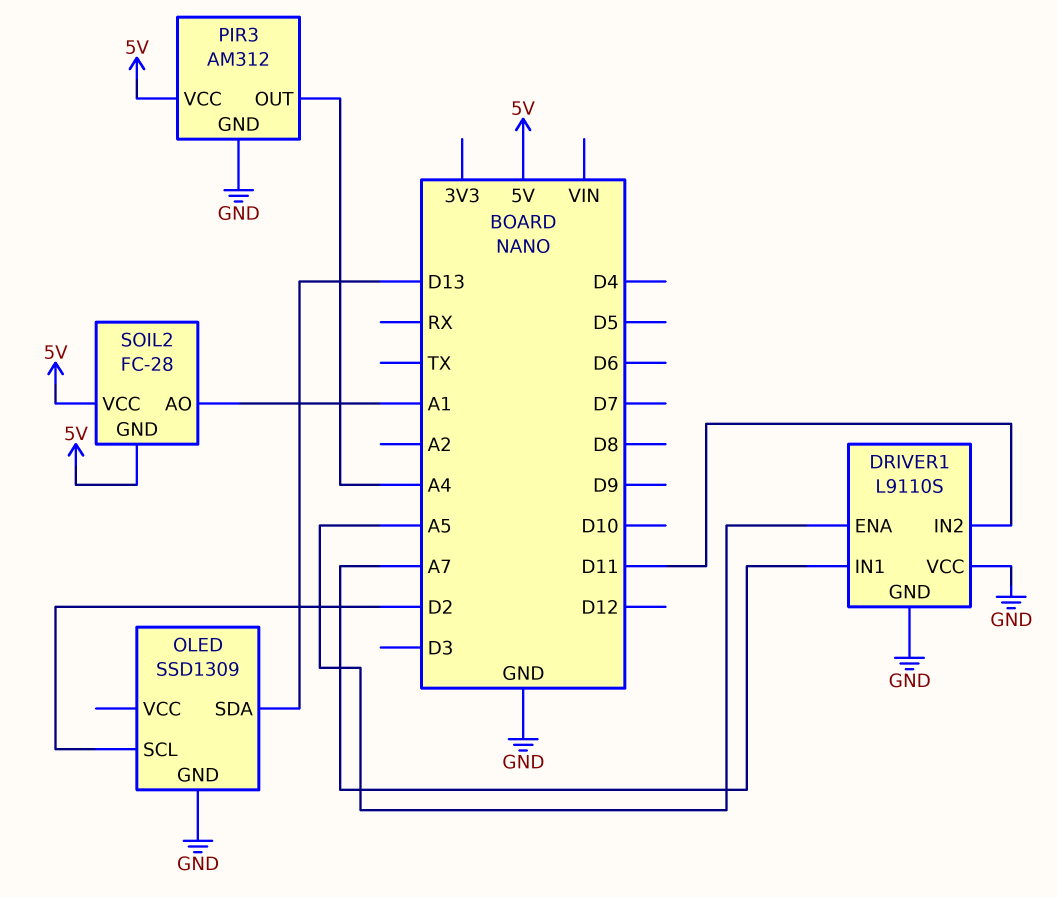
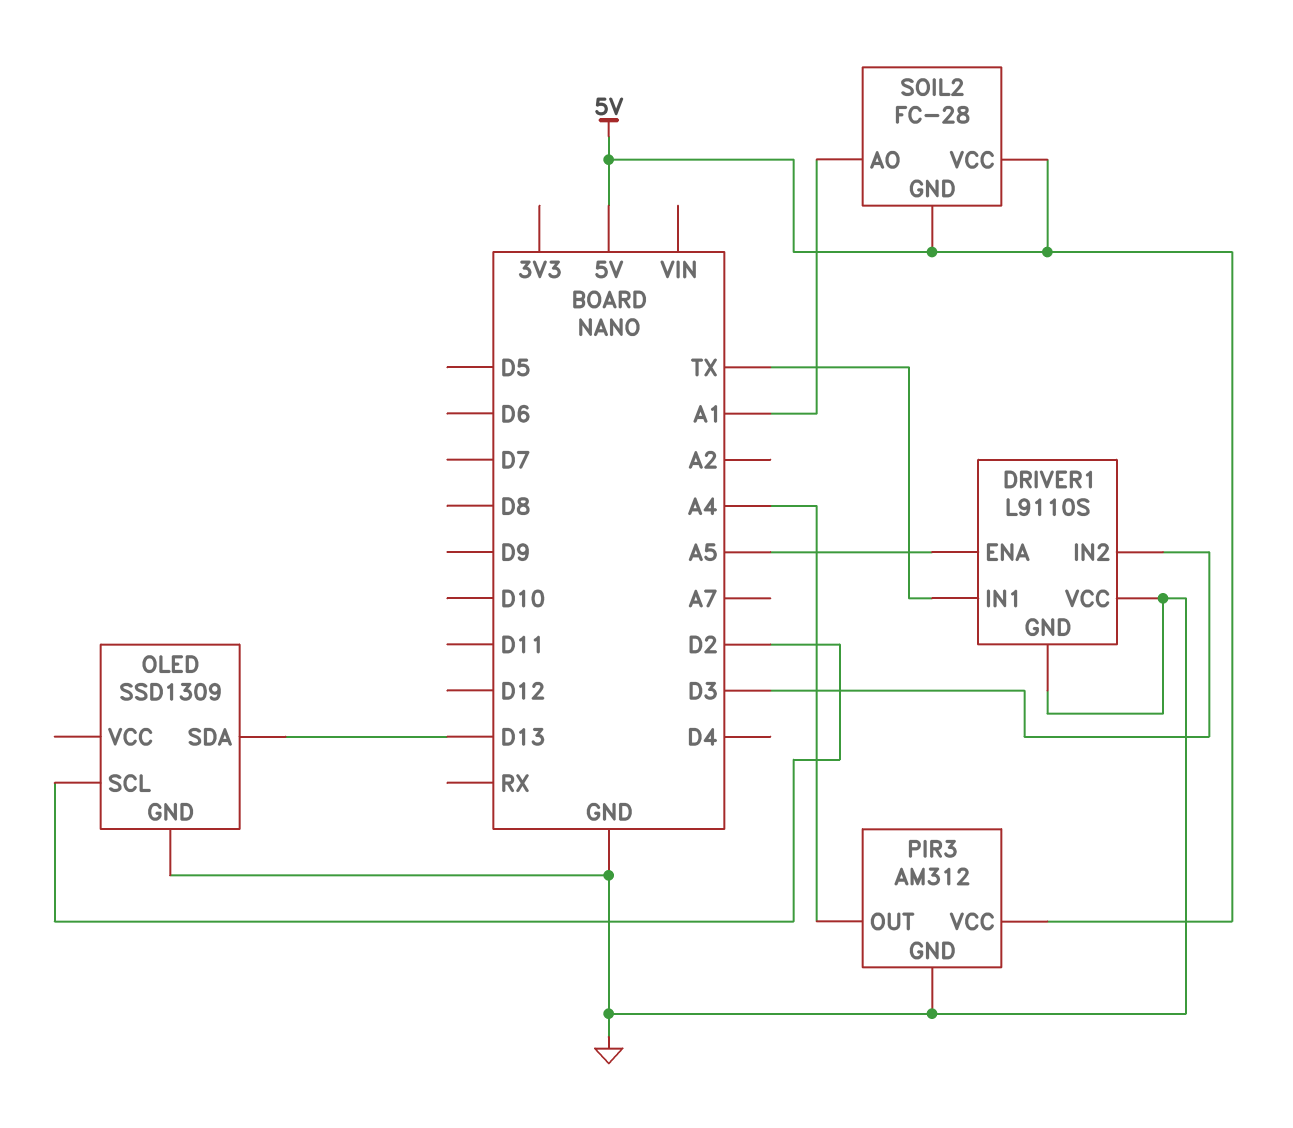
DRIVER1 pin IN1: A7 -> TX
DRIVER1 pin IN2: D11 -> D3

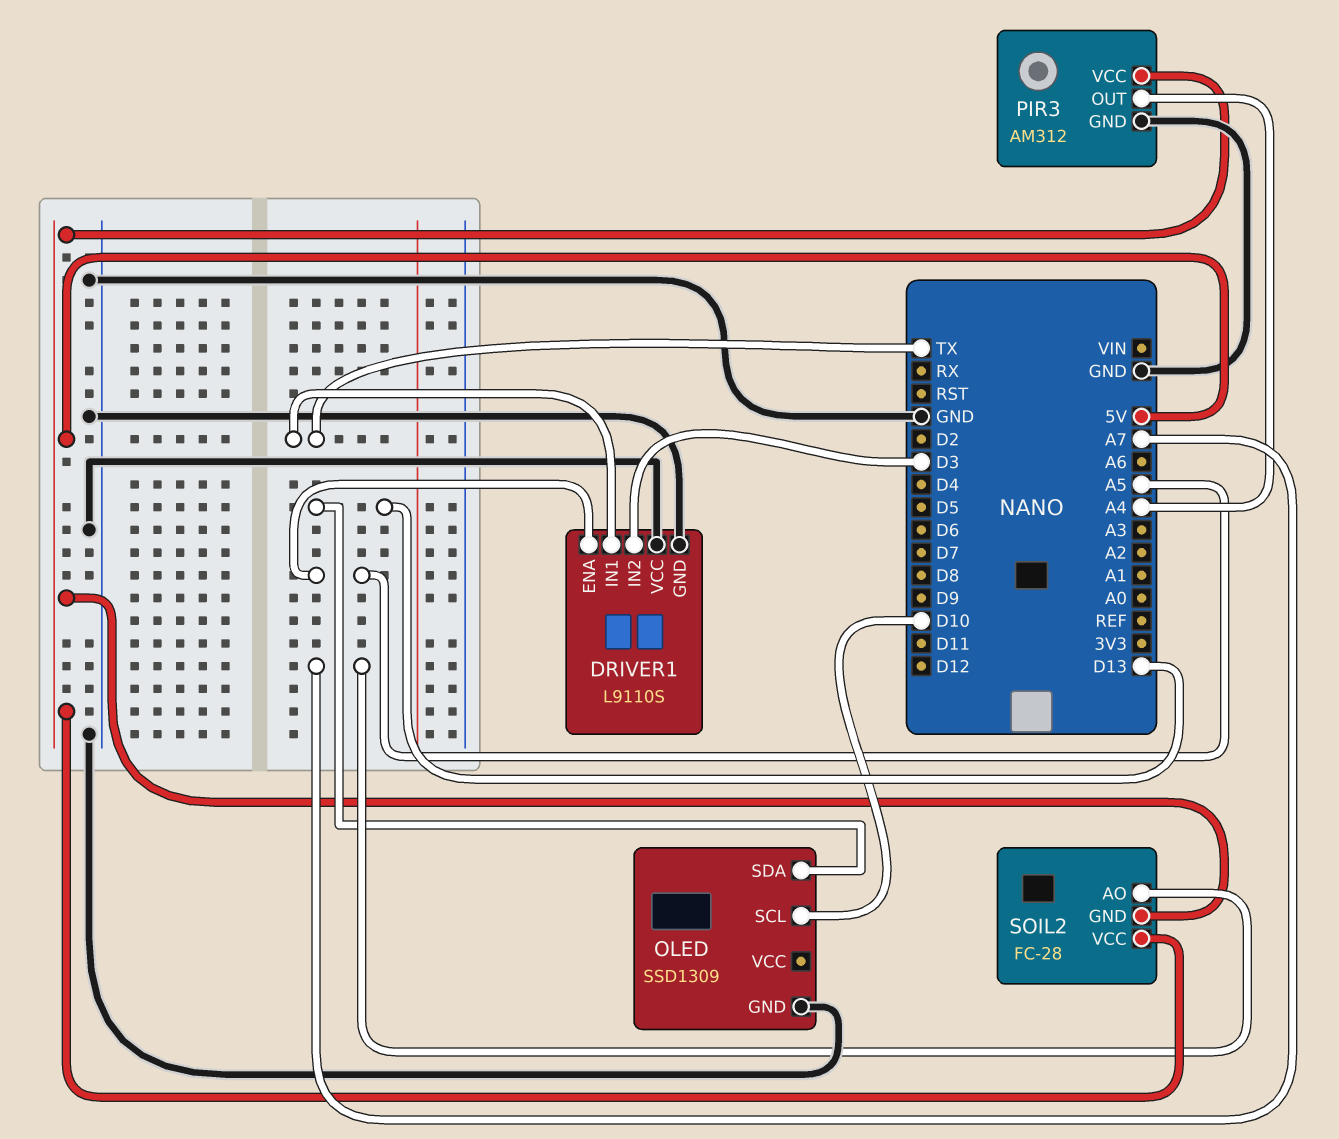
OLED pin SCL: D2 -> D10
SOIL2 pin AO: A1 -> A7

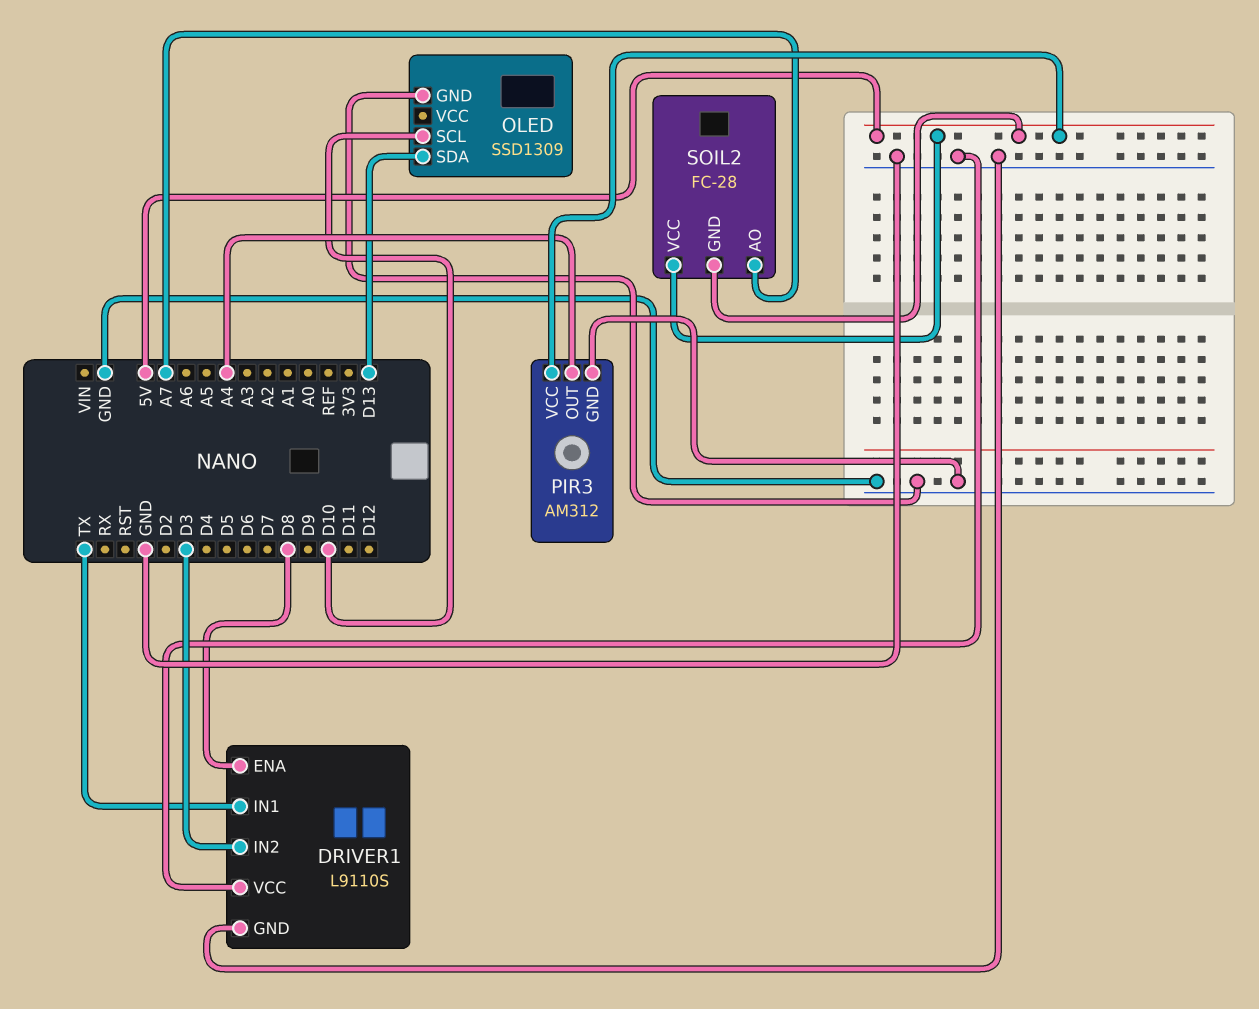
DRIVER1 pin ENA: A5 -> D8

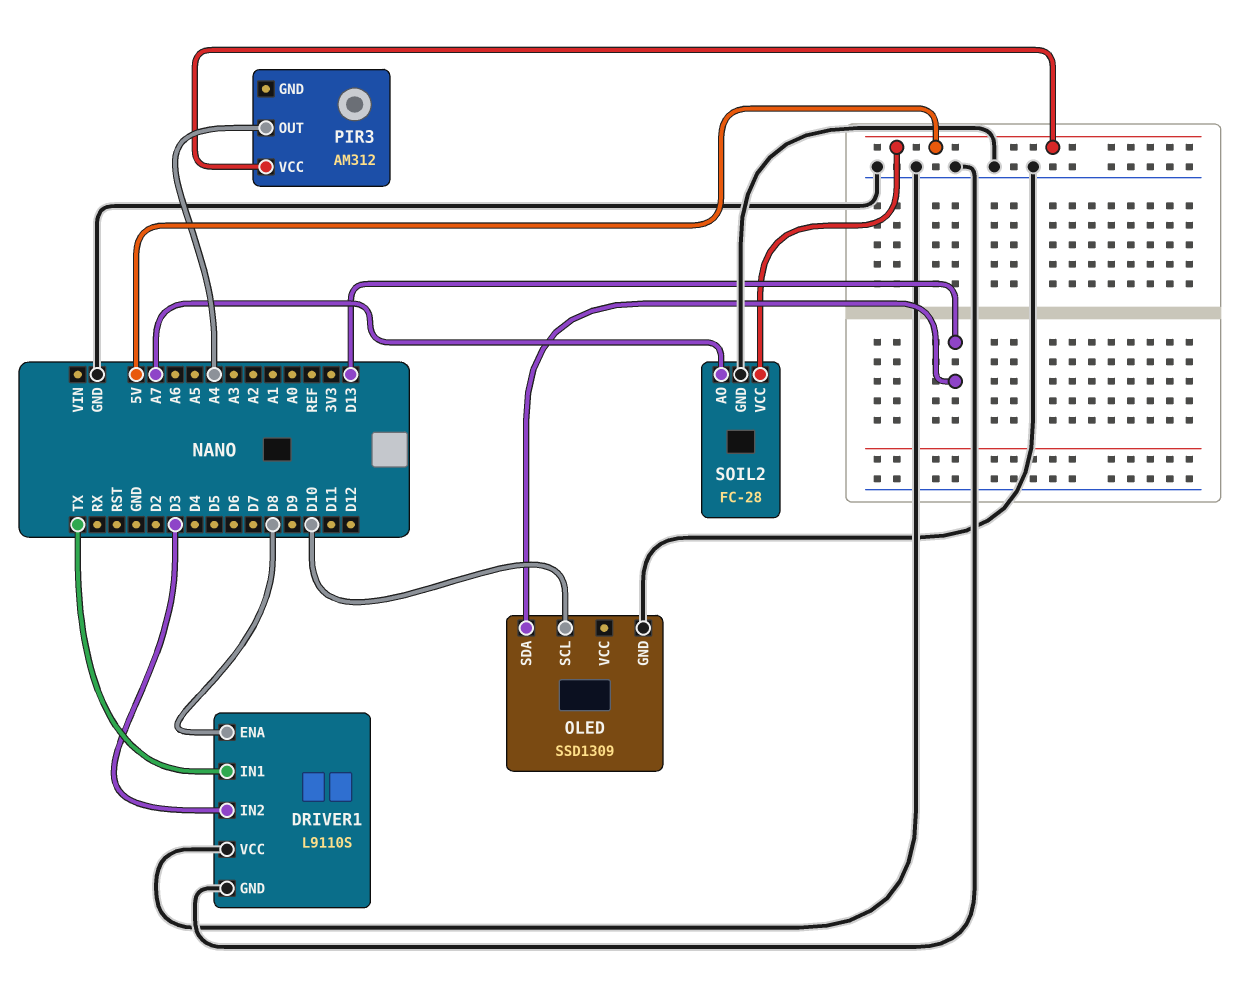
PIR3 pin GND: GND -> none
SOIL2 pin GND: 5V -> GND

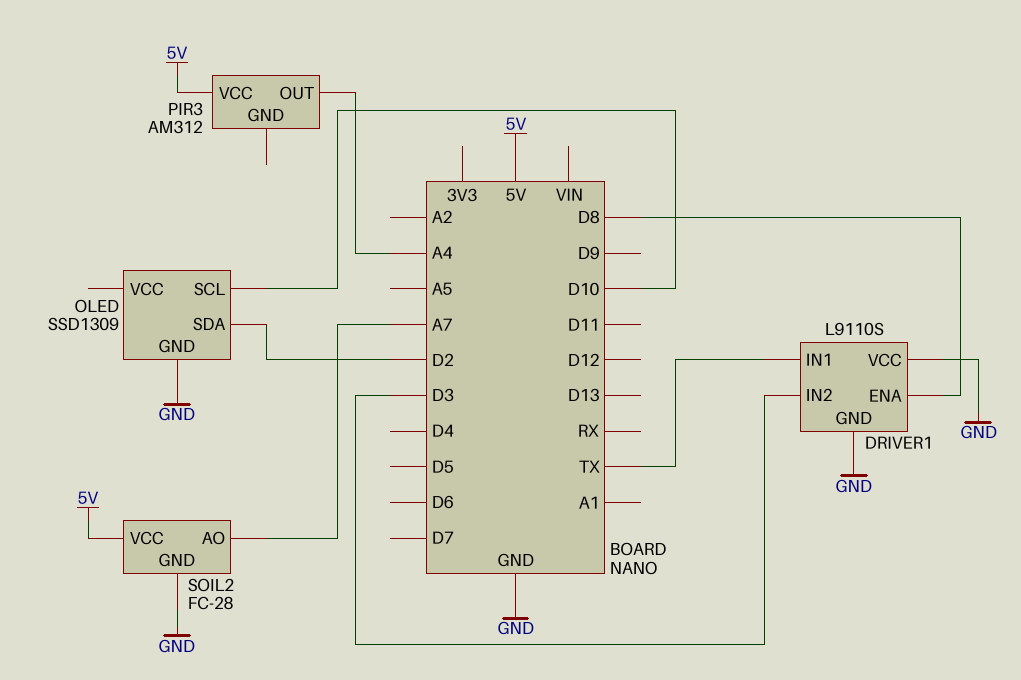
OLED pin SDA: D13 -> D2

